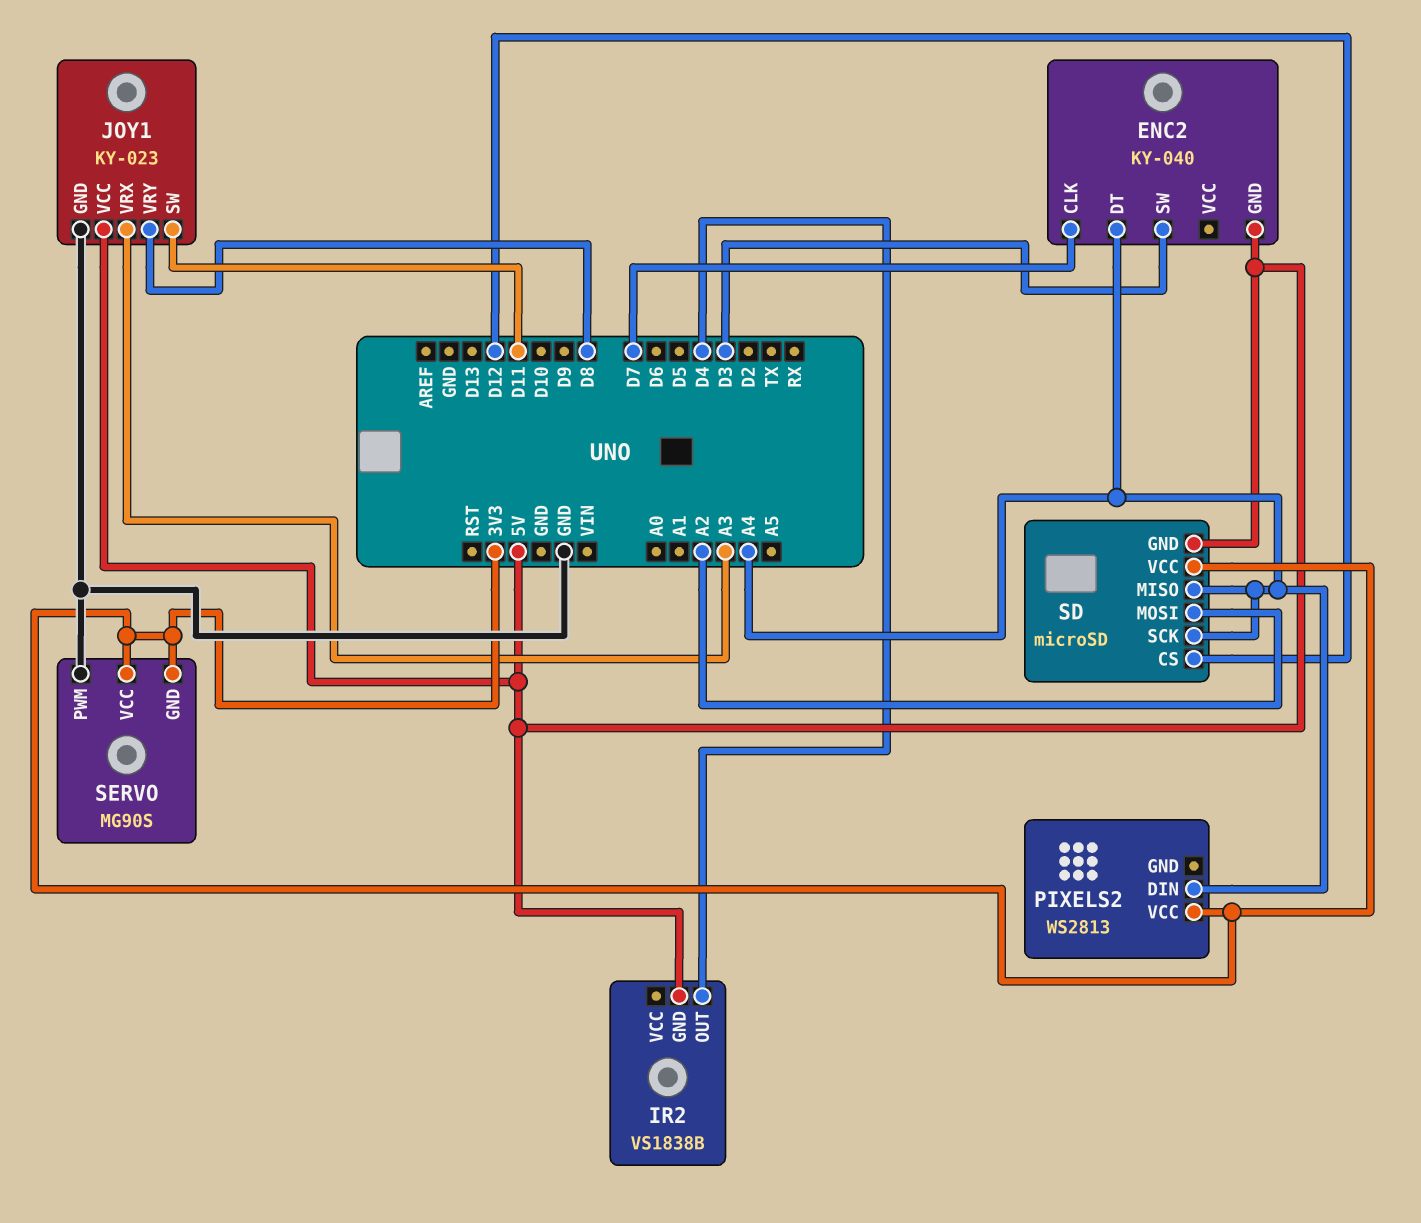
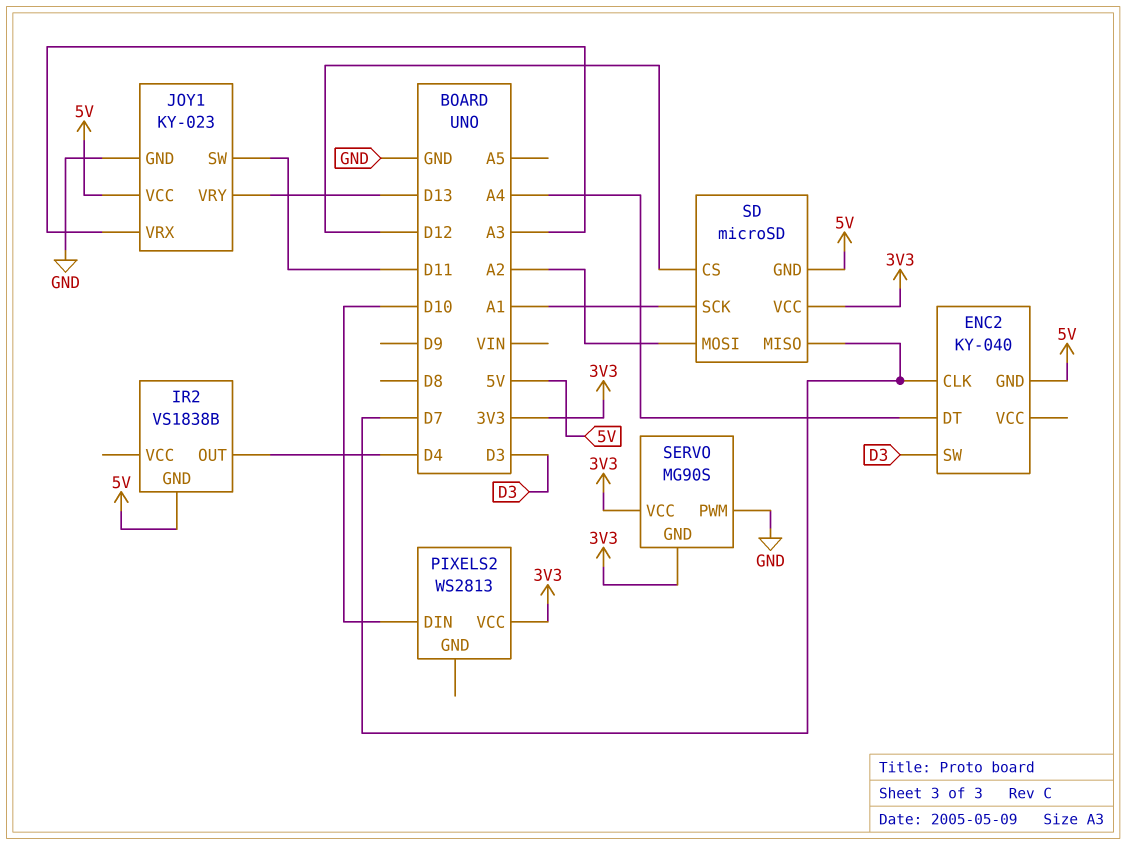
JOY1 pin VRY: D8 -> D13
PIXELS2 pin DIN: A4 -> D10
SD pin MISO: A4 -> D7
SD pin SCK: A4 -> A1

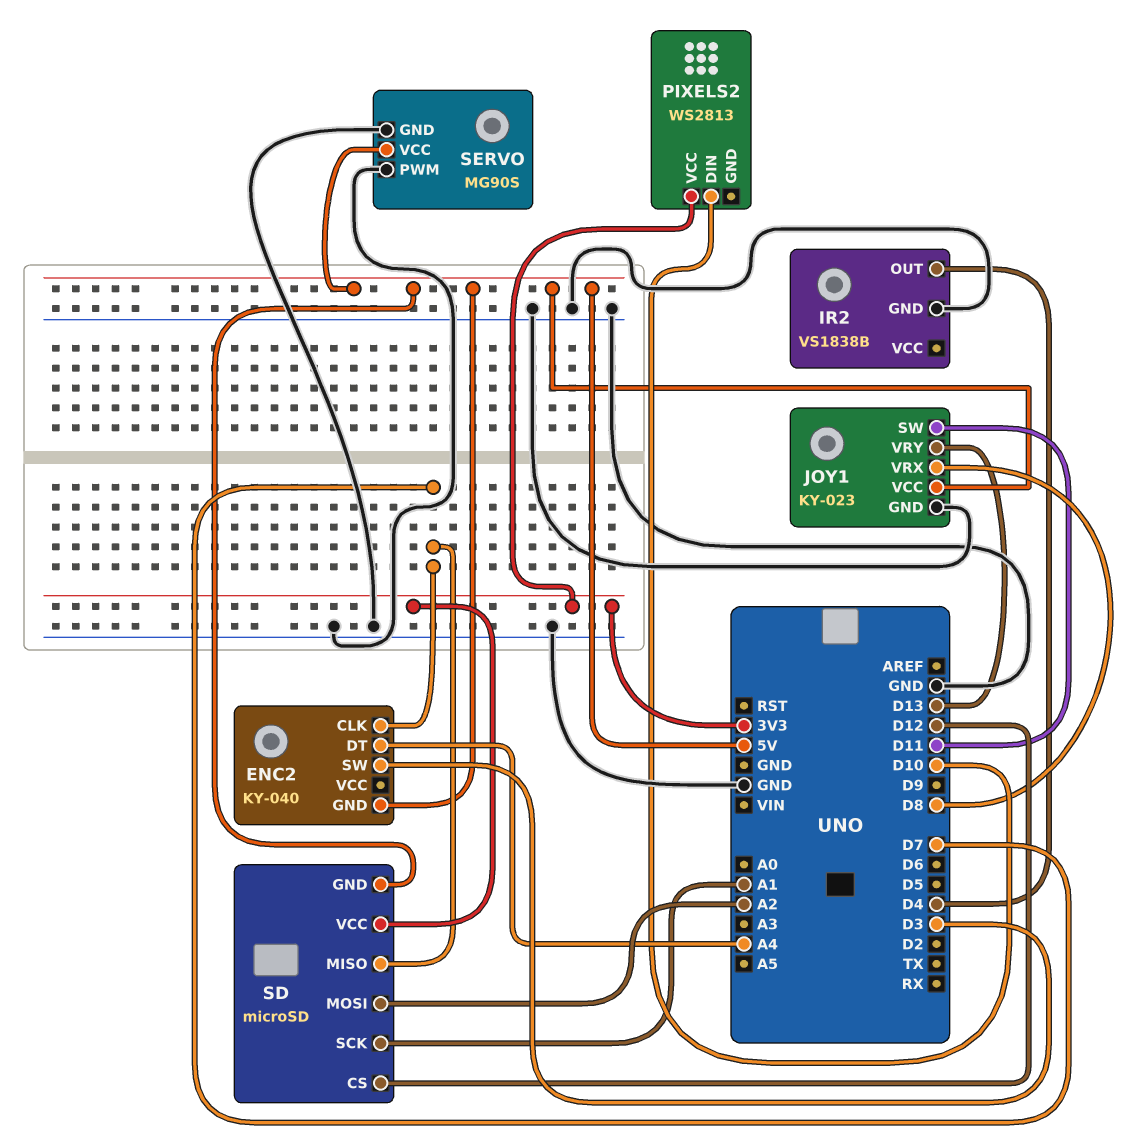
IR2 pin GND: 5V -> GND
JOY1 pin VRX: A3 -> D8
SERVO pin GND: 3V3 -> GND
SERVO pin VCC: 3V3 -> 5V

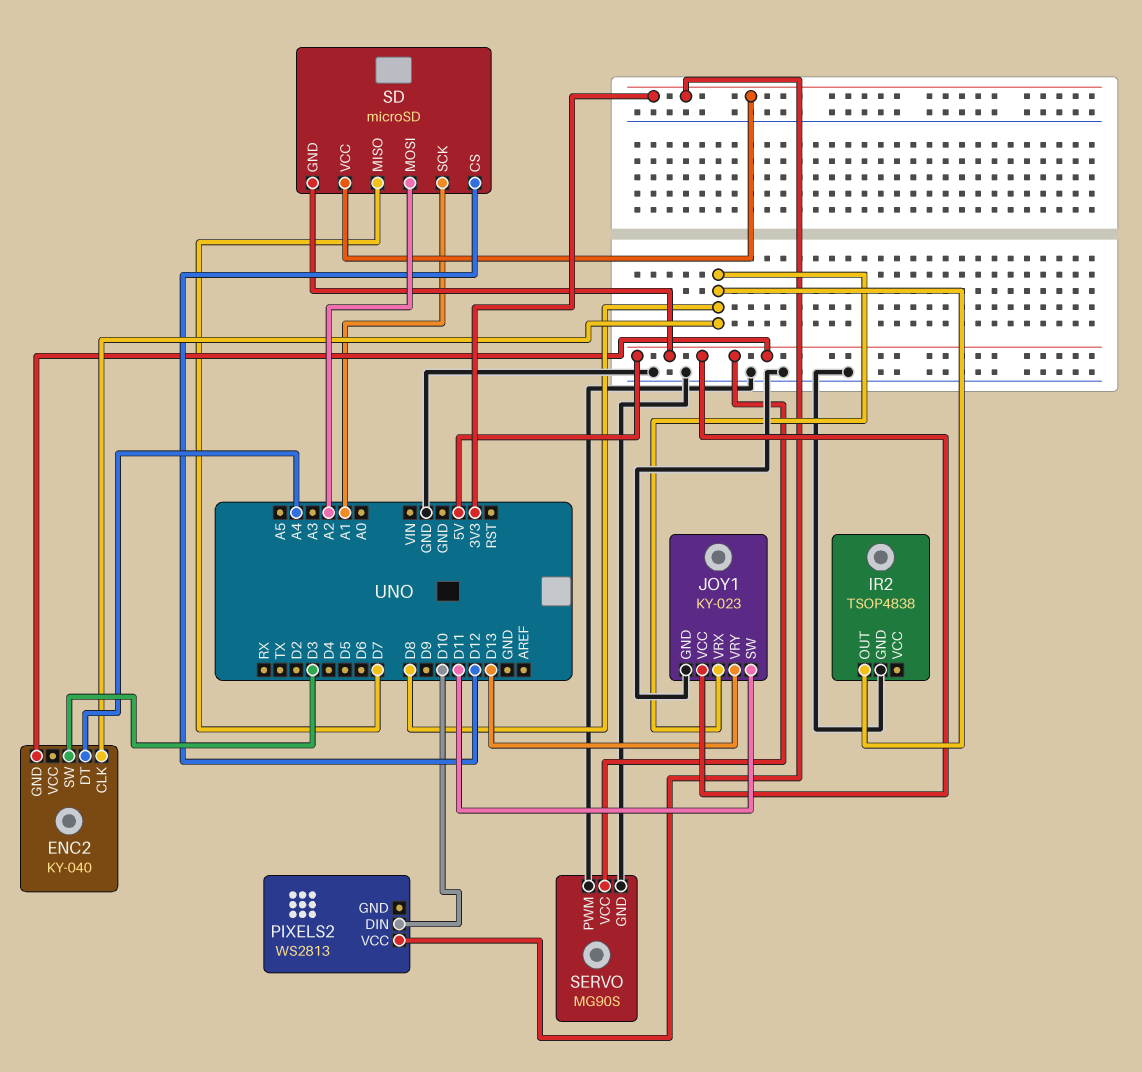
ENC2 pin CLK: D7 -> D8
IR2: VS1838B -> TSOP4838
IR2 pin OUT: D4 -> D8

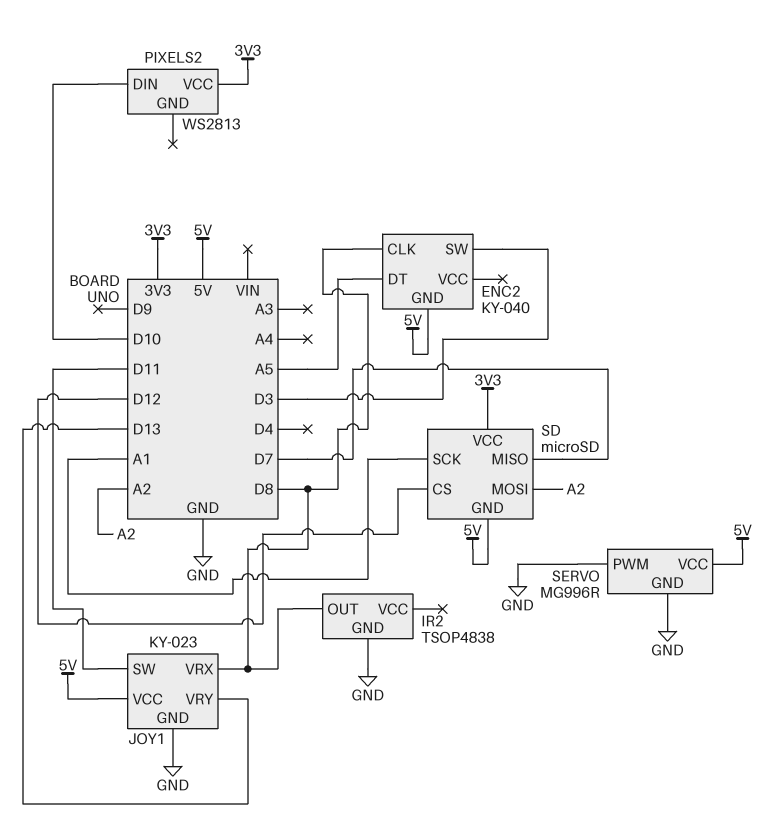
ENC2 pin DT: A4 -> A5
SERVO: MG90S -> MG996R

